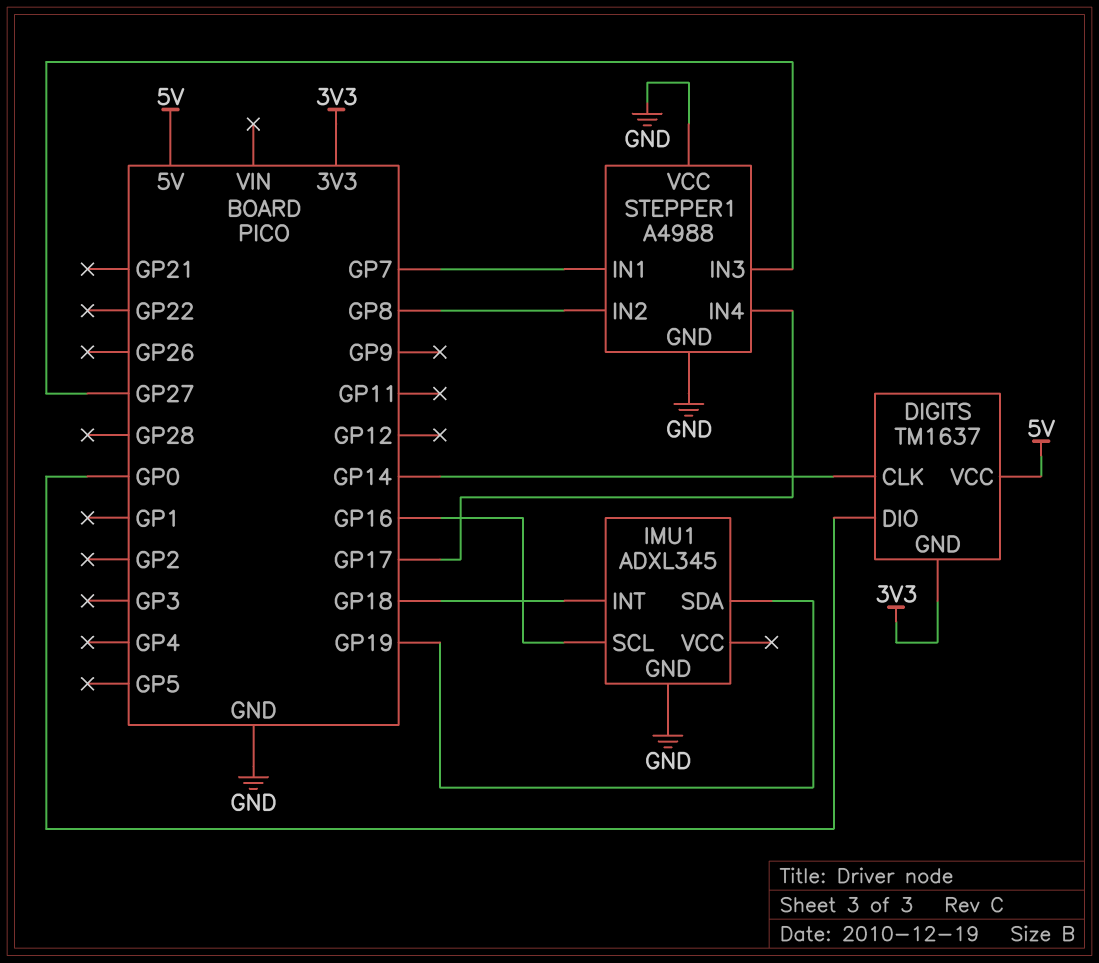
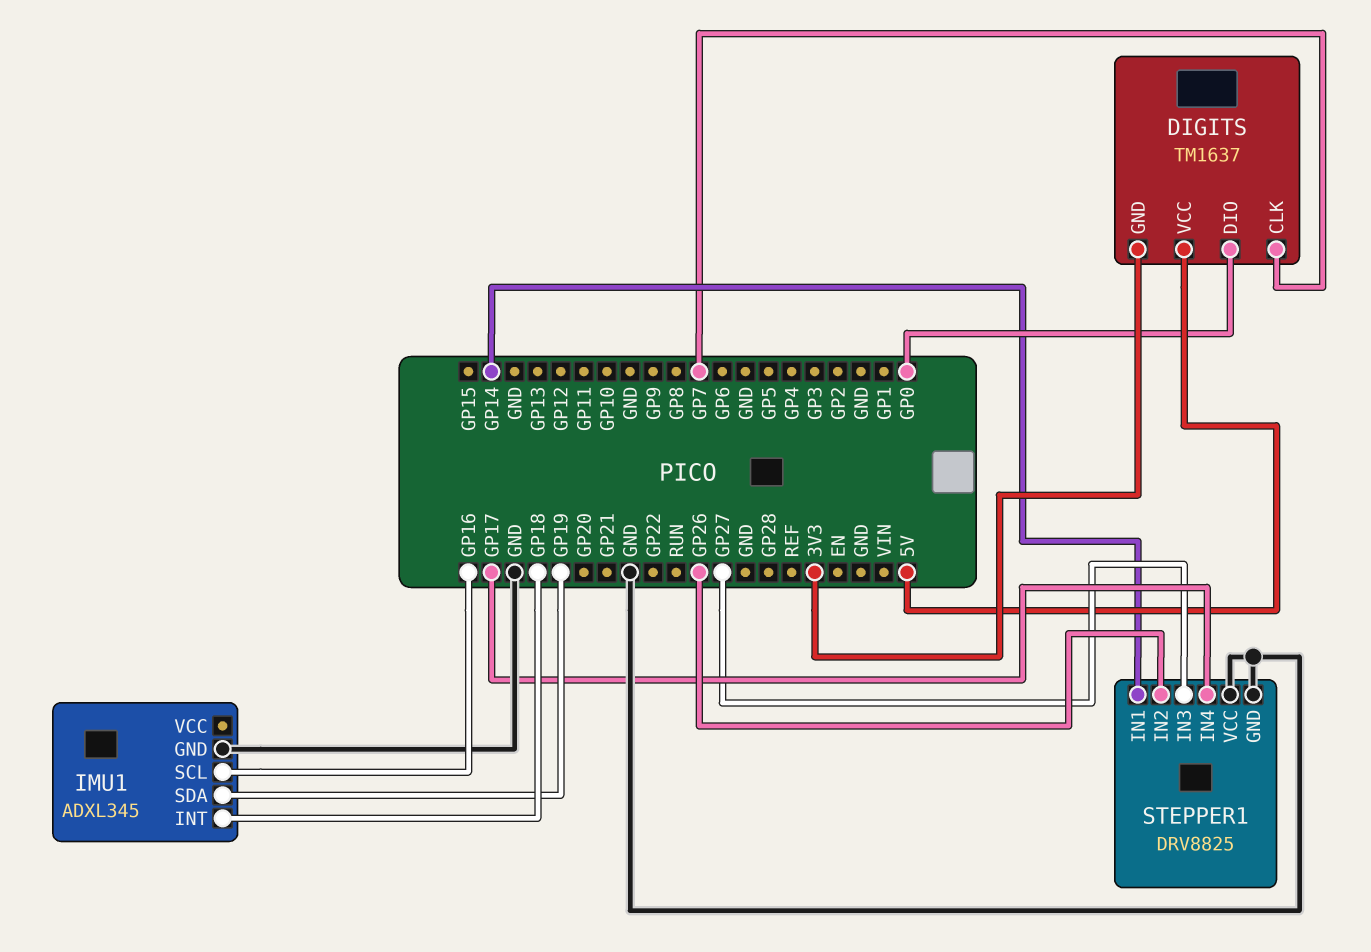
DIGITS pin CLK: GP14 -> GP7
STEPPER1: A4988 -> DRV8825
STEPPER1 pin IN1: GP7 -> GP14
STEPPER1 pin IN2: GP8 -> GP26

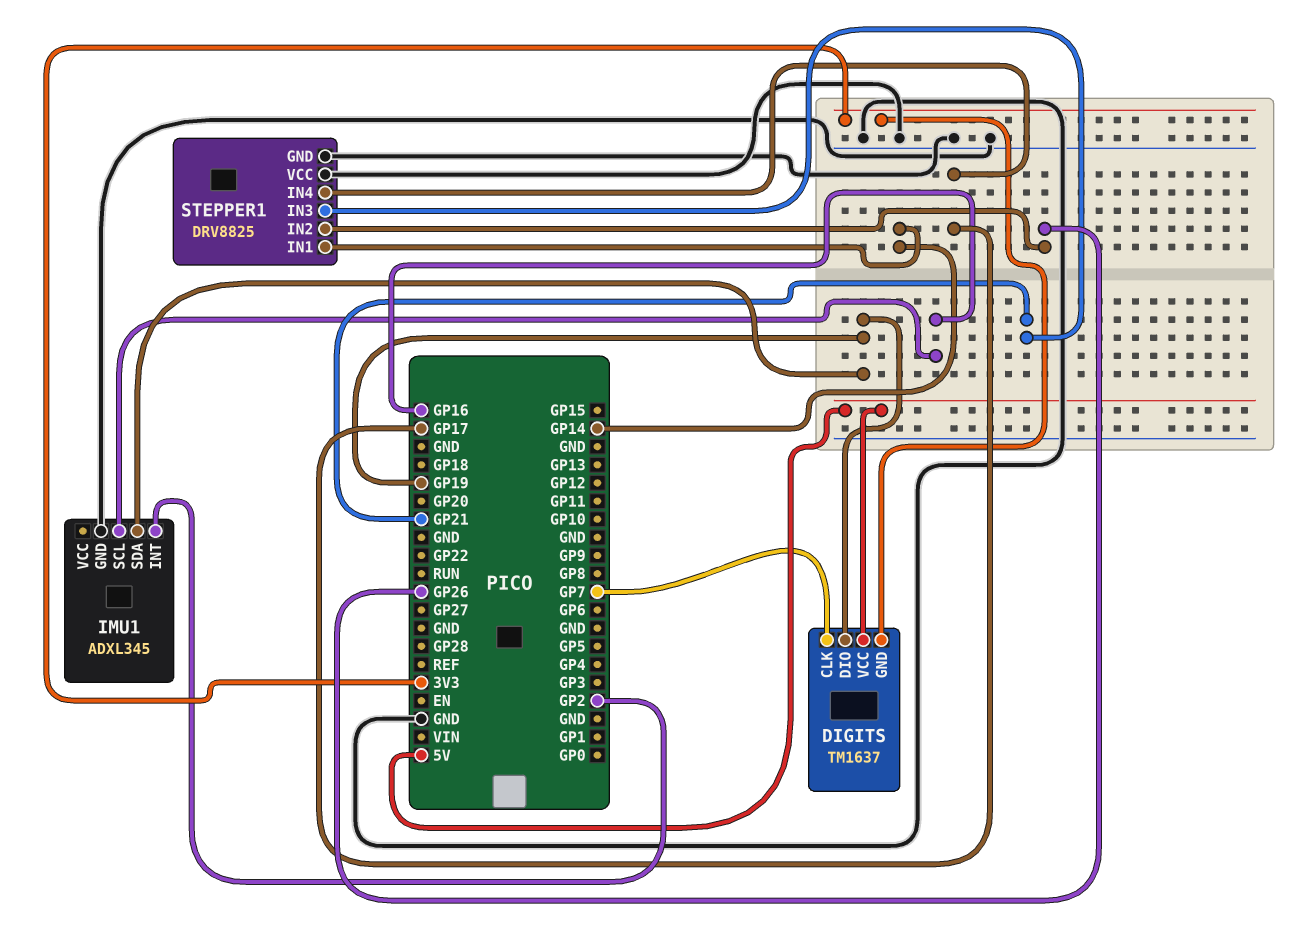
DIGITS pin DIO: GP0 -> GP19
IMU1 pin INT: GP18 -> GP2
STEPPER1 pin IN3: GP27 -> GP21

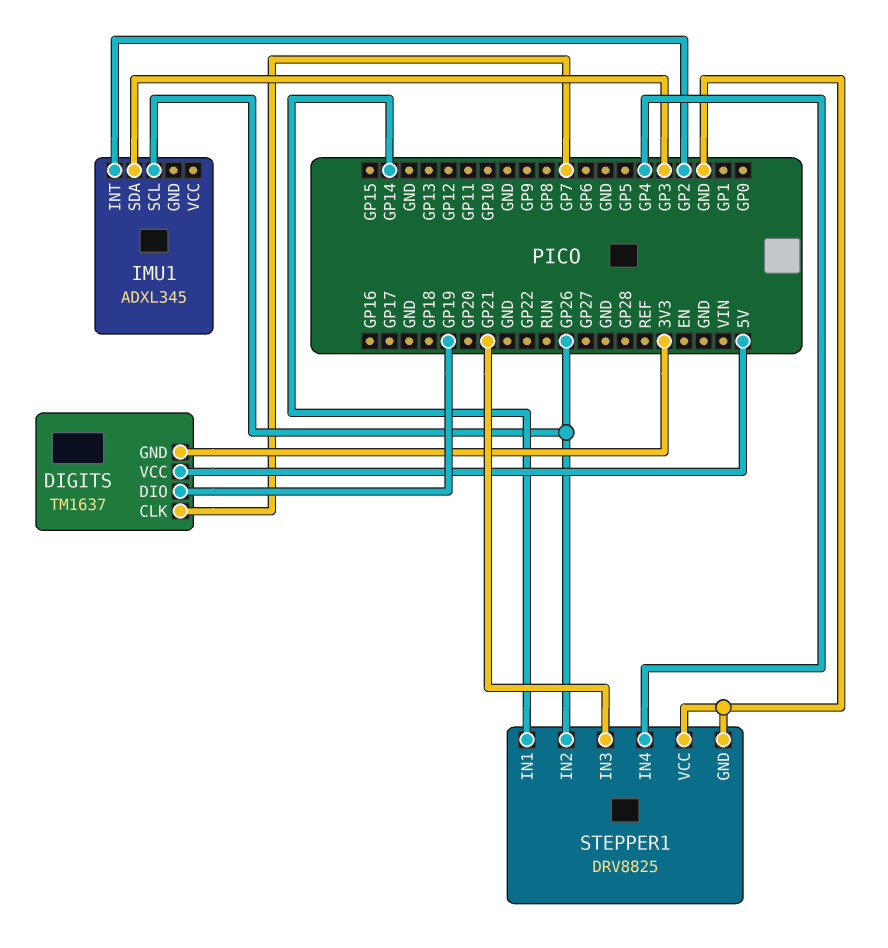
IMU1 pin GND: GND -> none
IMU1 pin SCL: GP16 -> GP26
IMU1 pin SDA: GP19 -> GP3
STEPPER1 pin IN4: GP17 -> GP4

